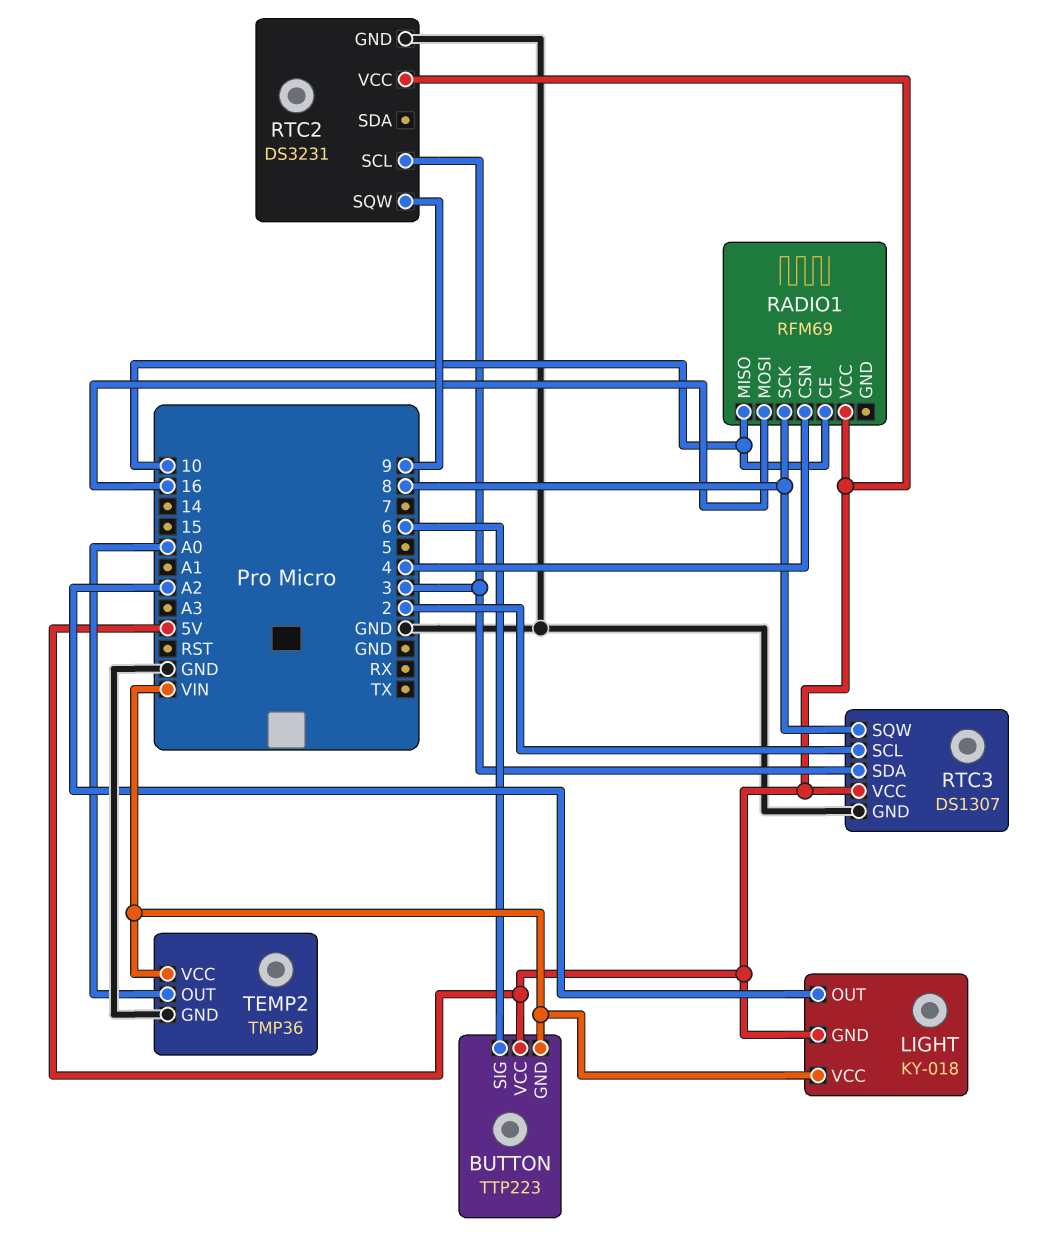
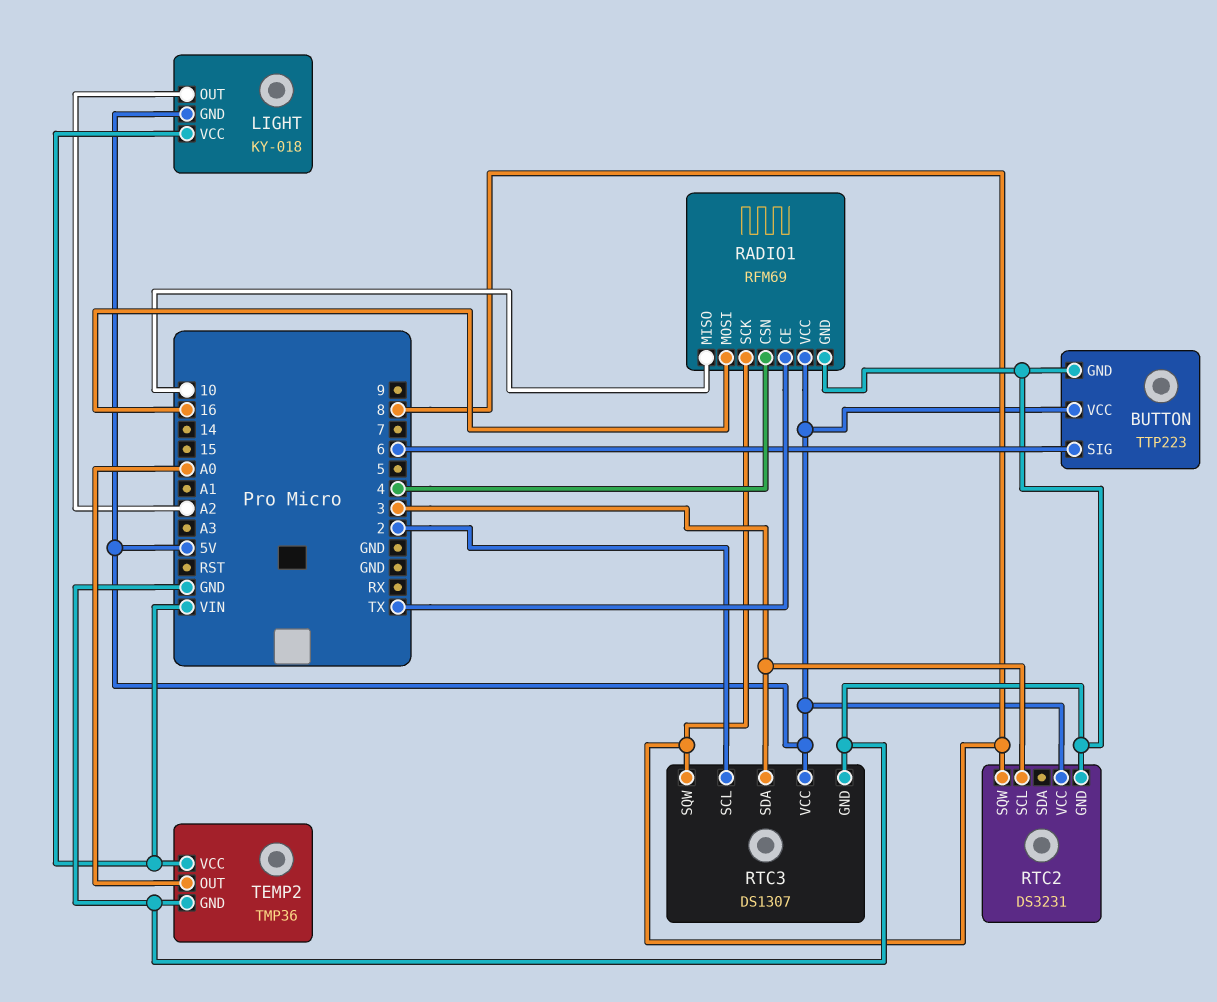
BUTTON pin GND: VIN -> GND
RADIO1 pin CE: 10 -> TX
RADIO1 pin GND: none -> GND
RTC2 pin SQW: 9 -> 8

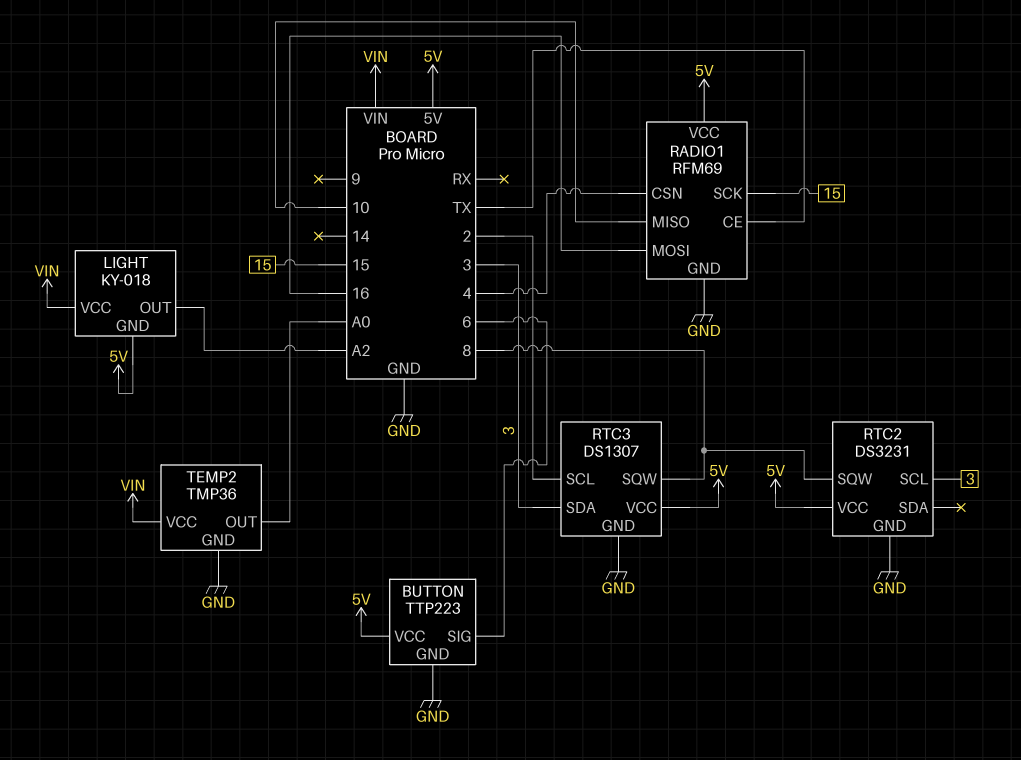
RADIO1 pin SCK: 8 -> 15

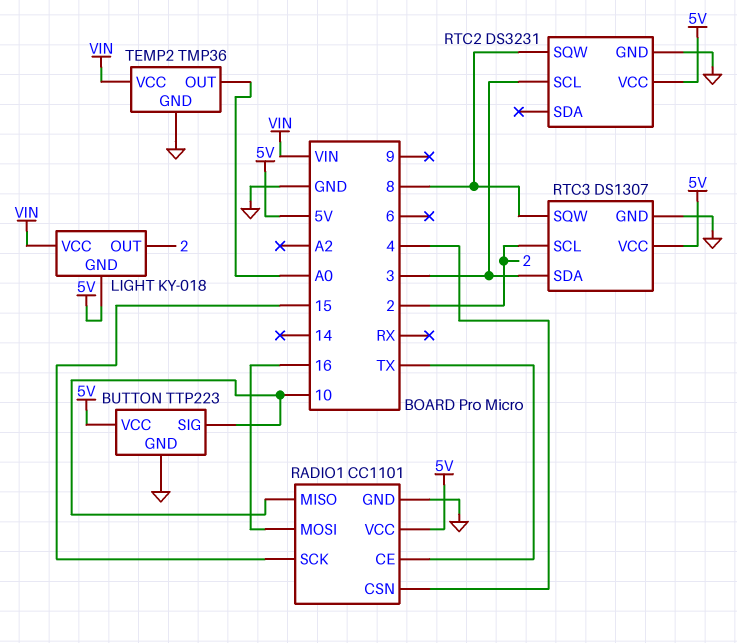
BUTTON pin SIG: 6 -> 10
LIGHT pin OUT: A2 -> 2
RADIO1: RFM69 -> CC1101

